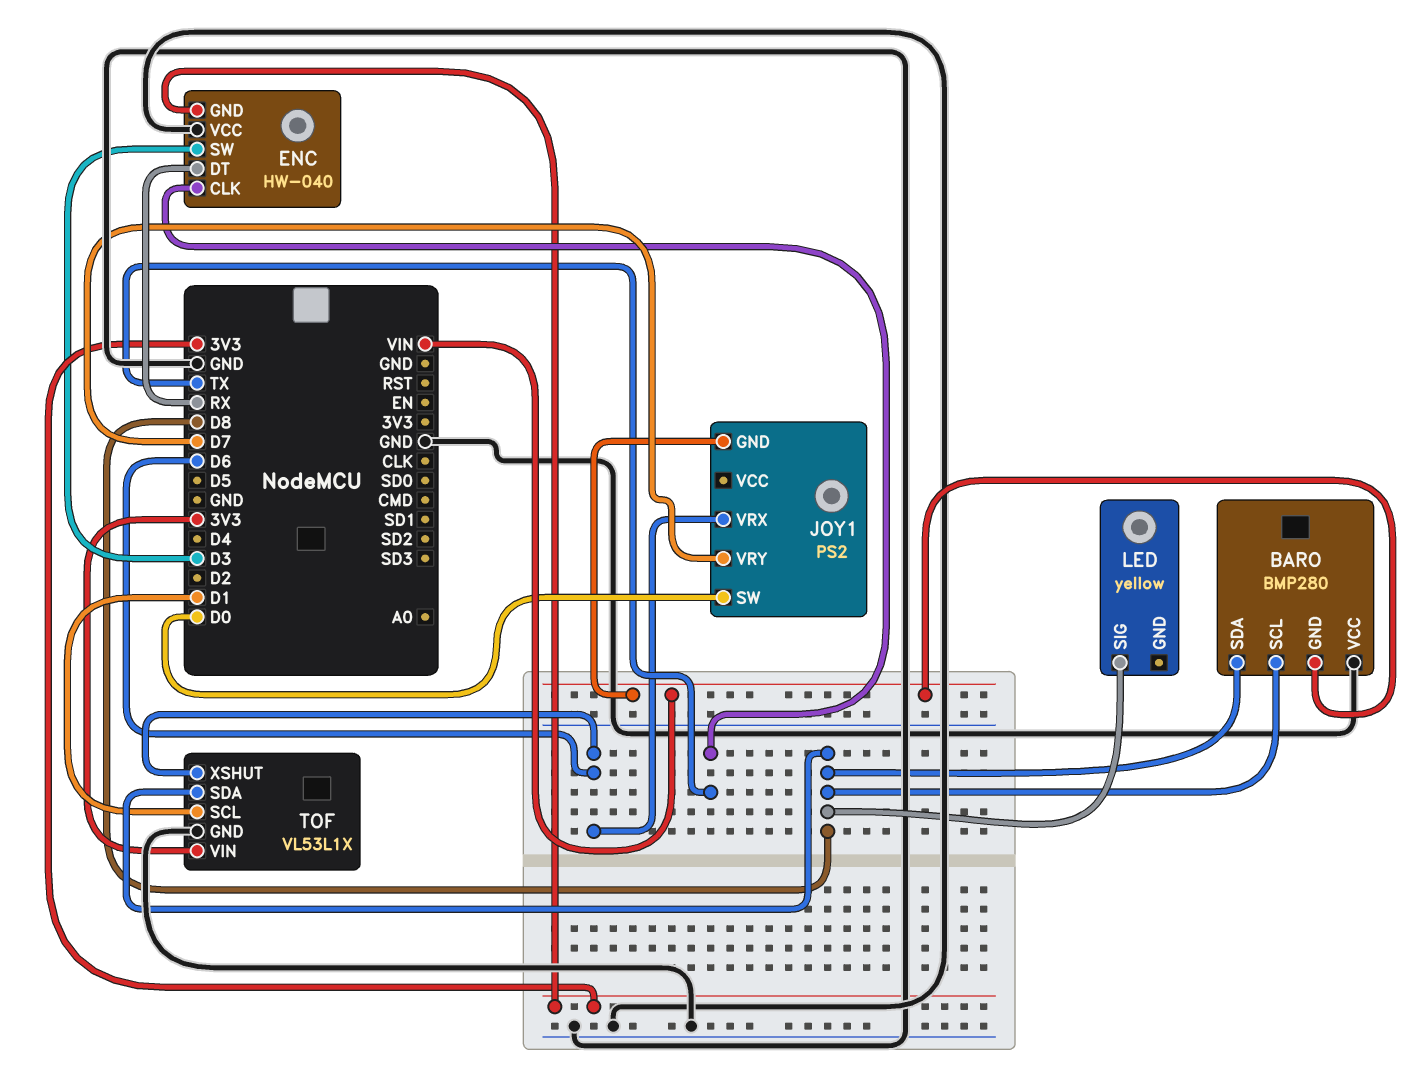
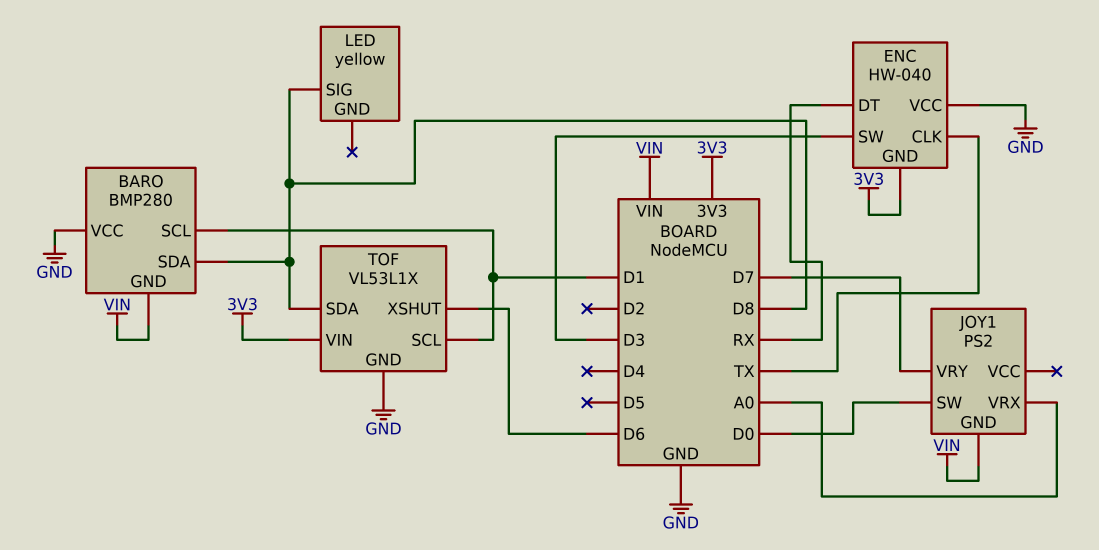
BARO pin SCL: D8 -> D1
JOY1 pin VRX: D6 -> A0

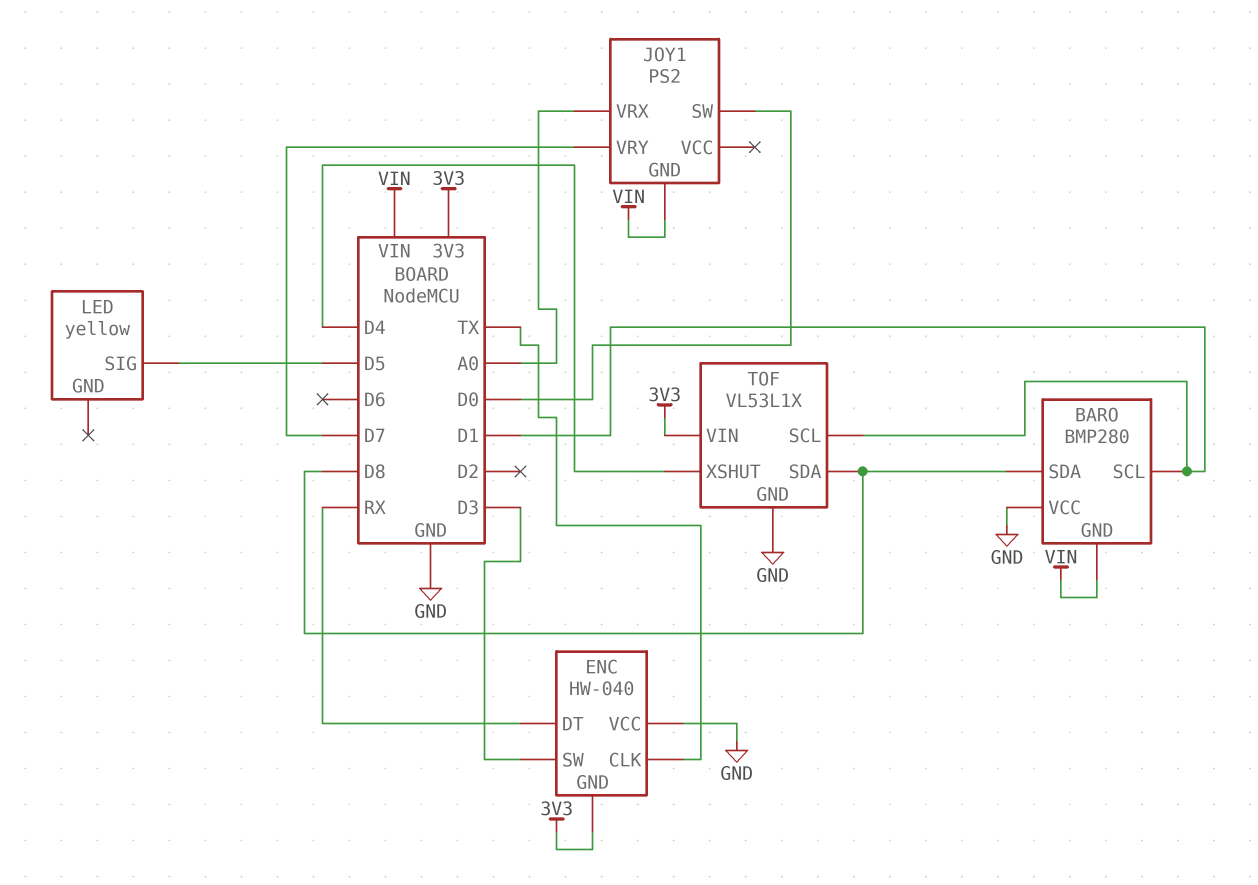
LED pin SIG: D8 -> D5
TOF pin XSHUT: D6 -> D4

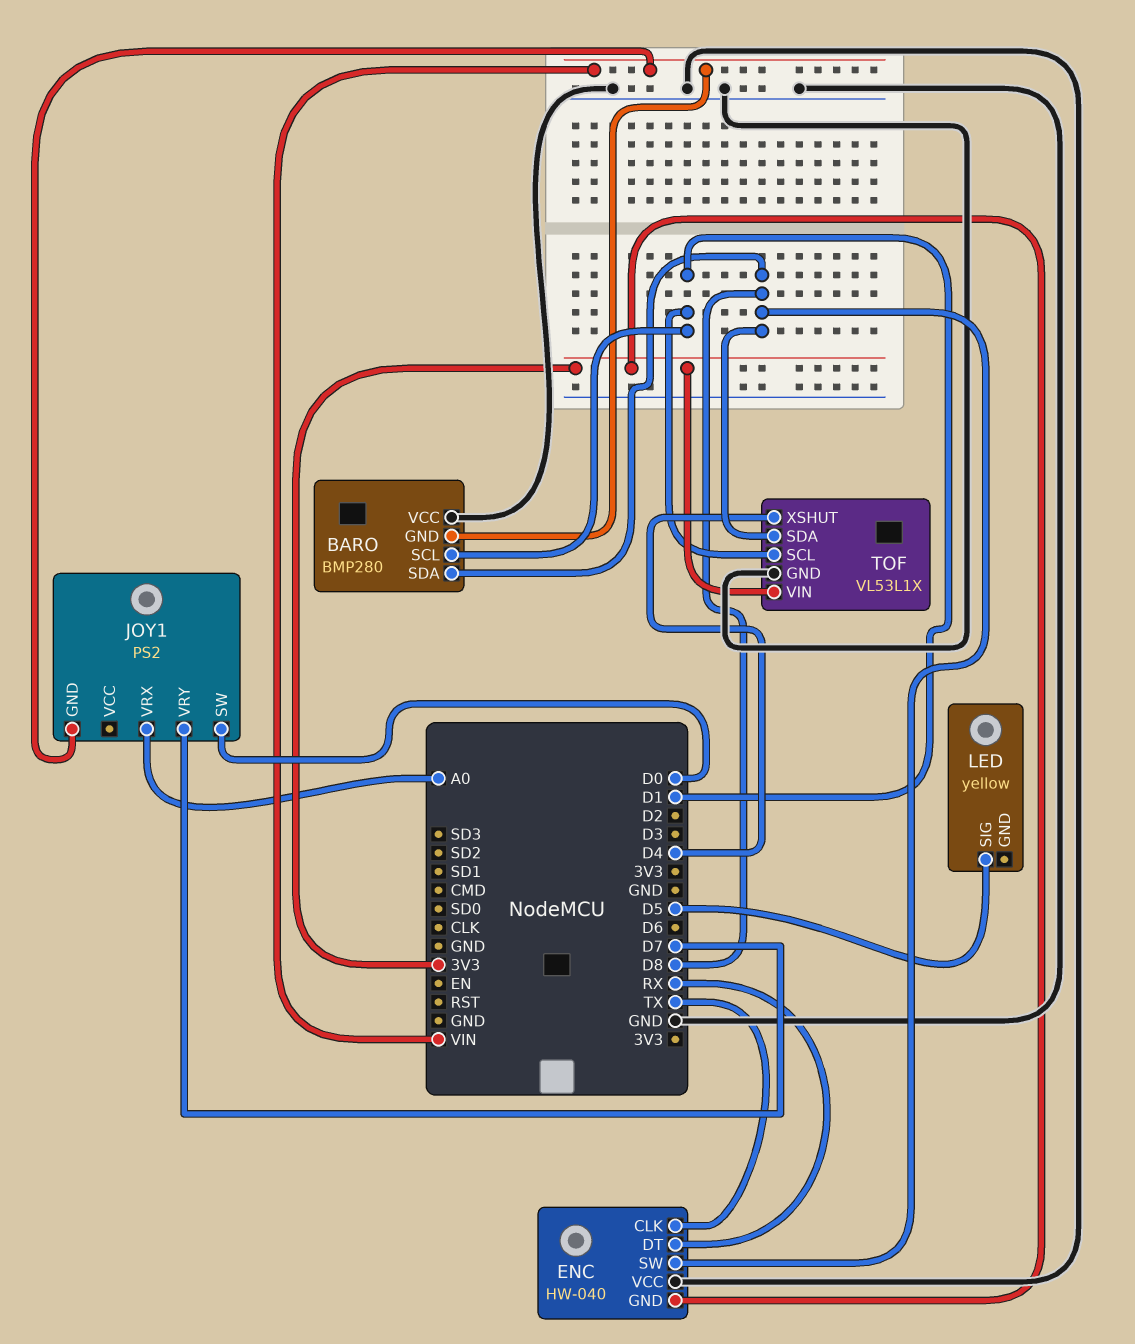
ENC pin SW: D3 -> D8

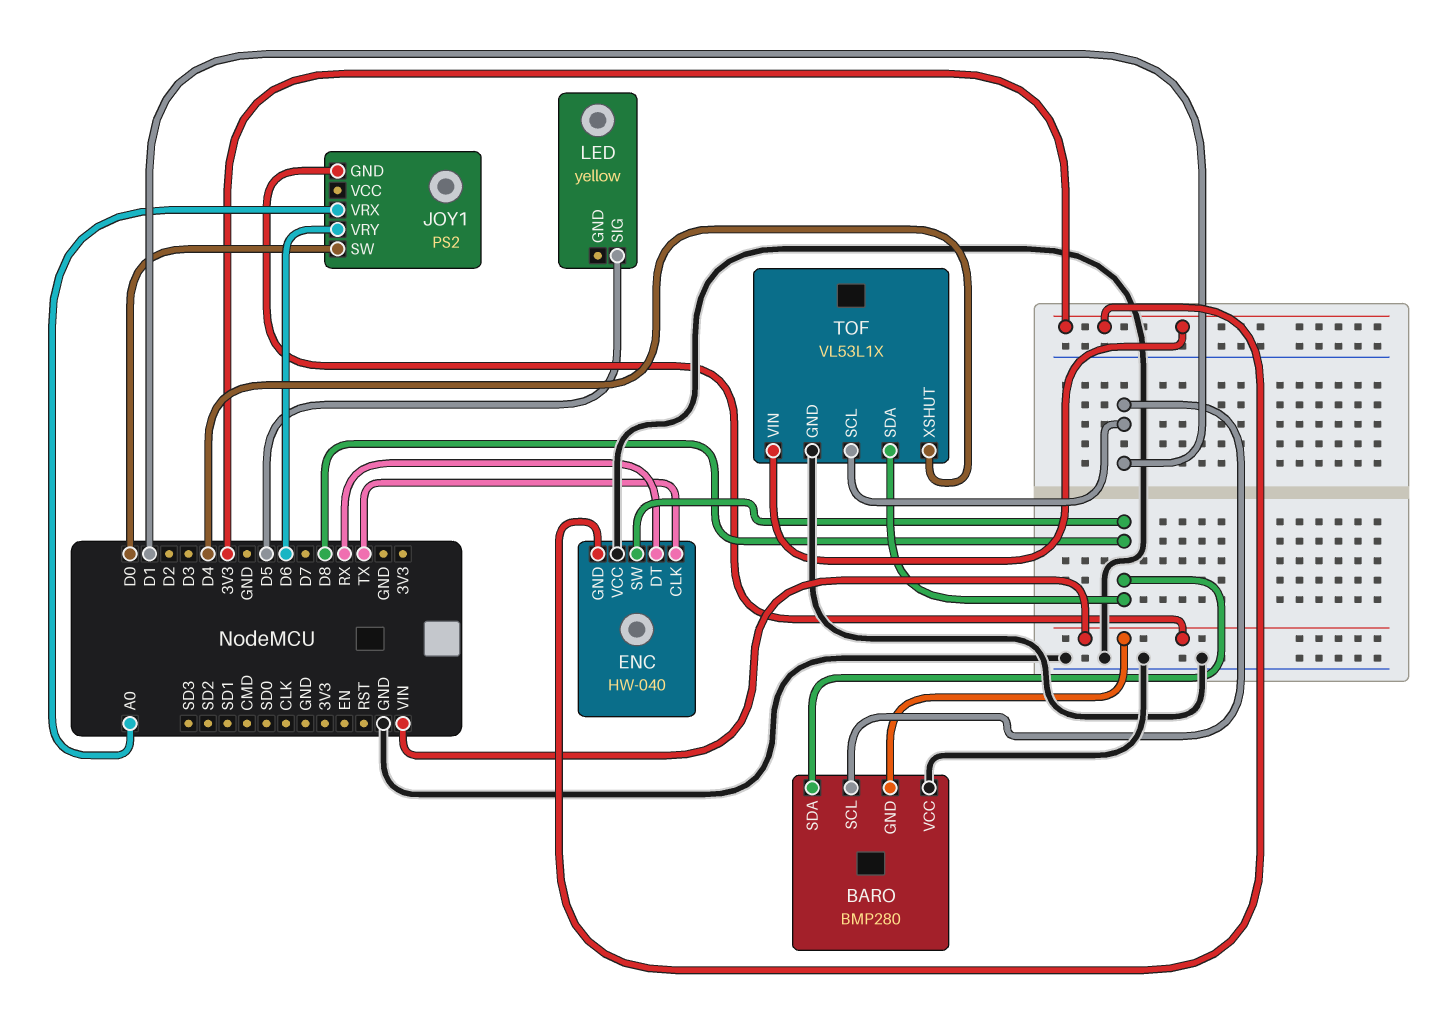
JOY1 pin VRY: D7 -> D6

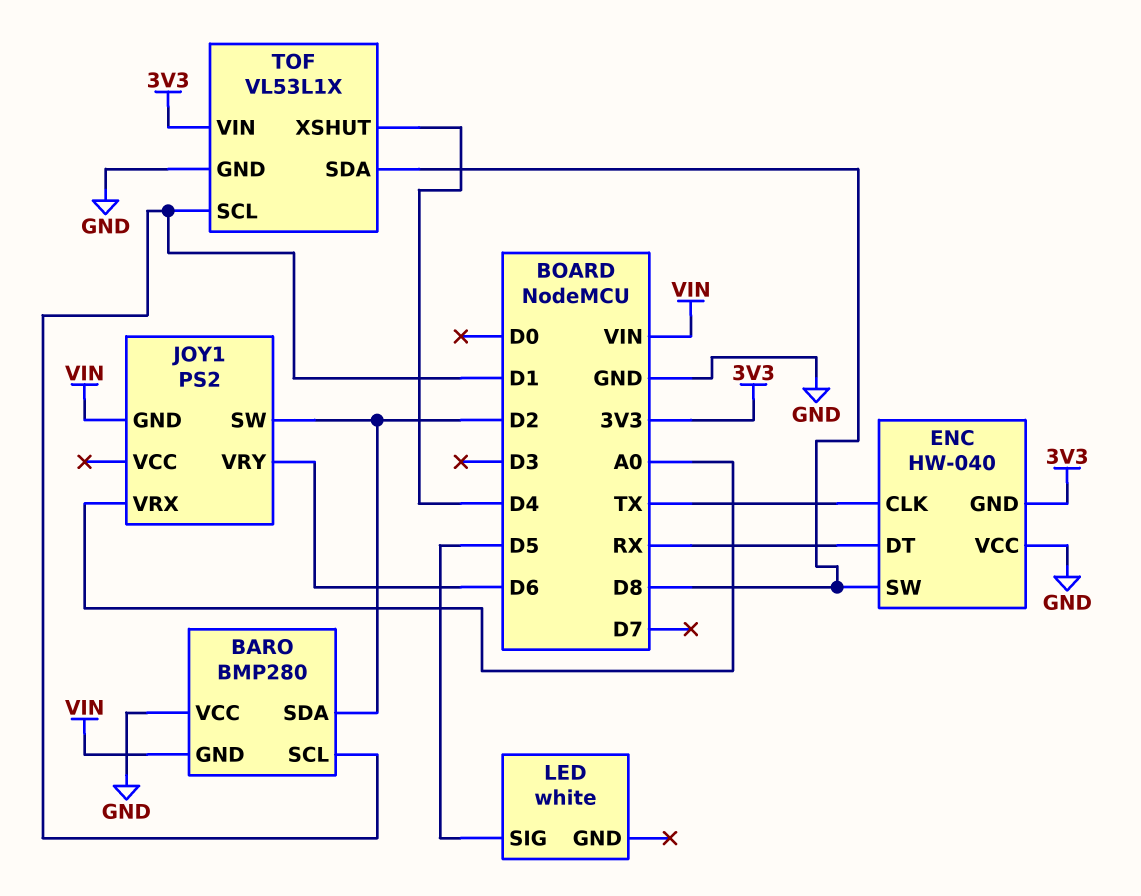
BARO pin SDA: D8 -> D2
JOY1 pin SW: D0 -> D2
LED: yellow -> white

